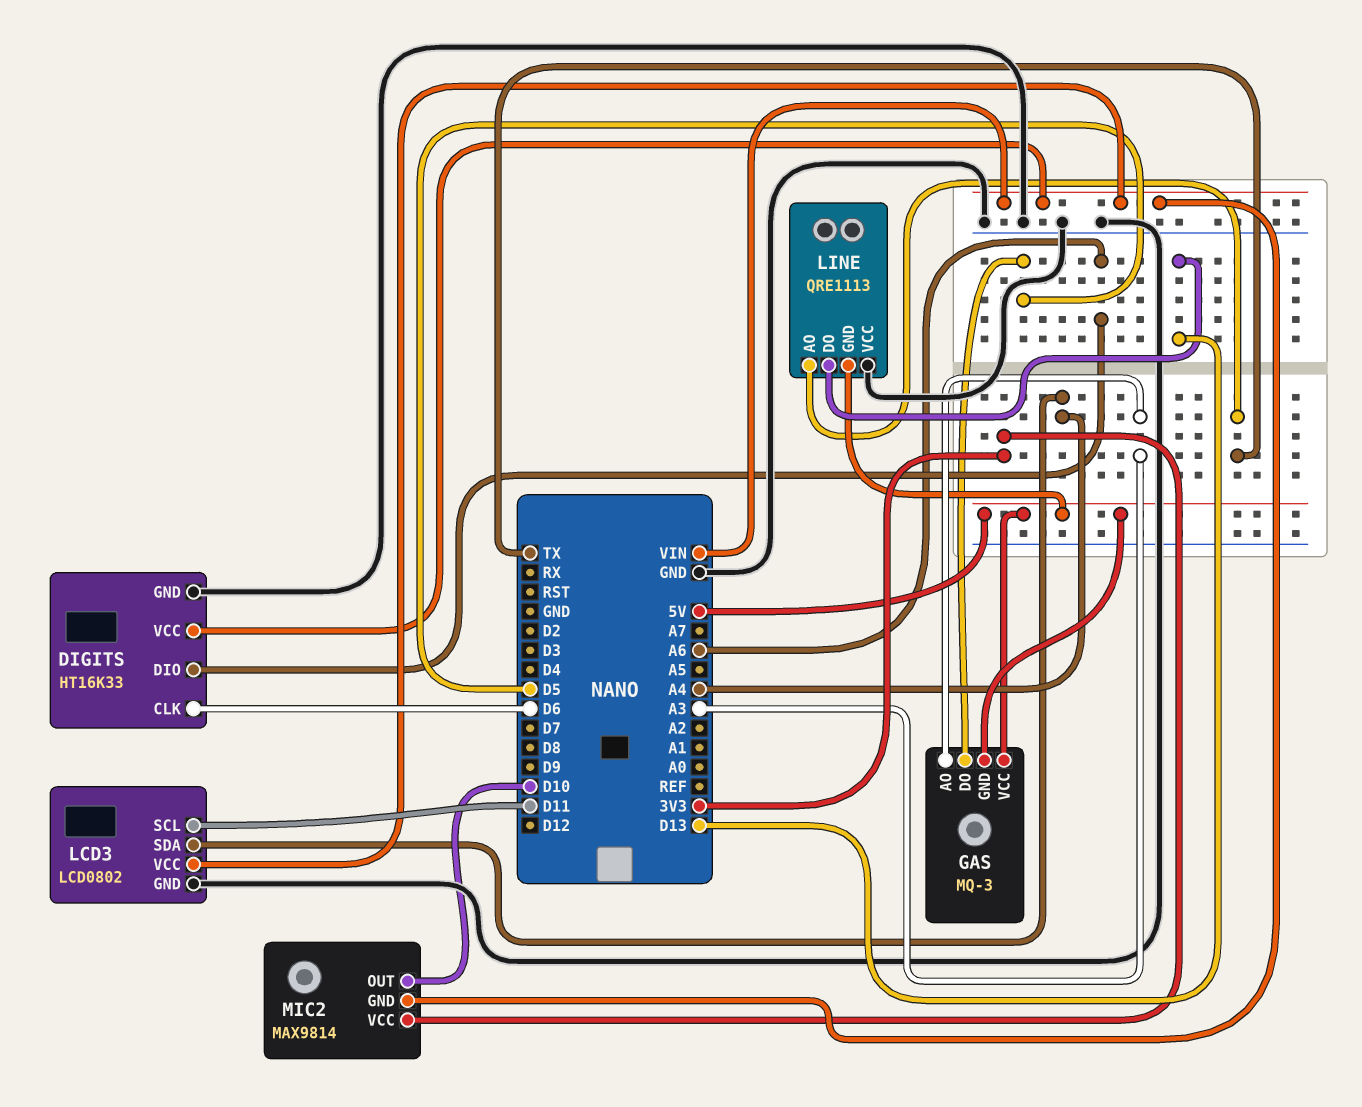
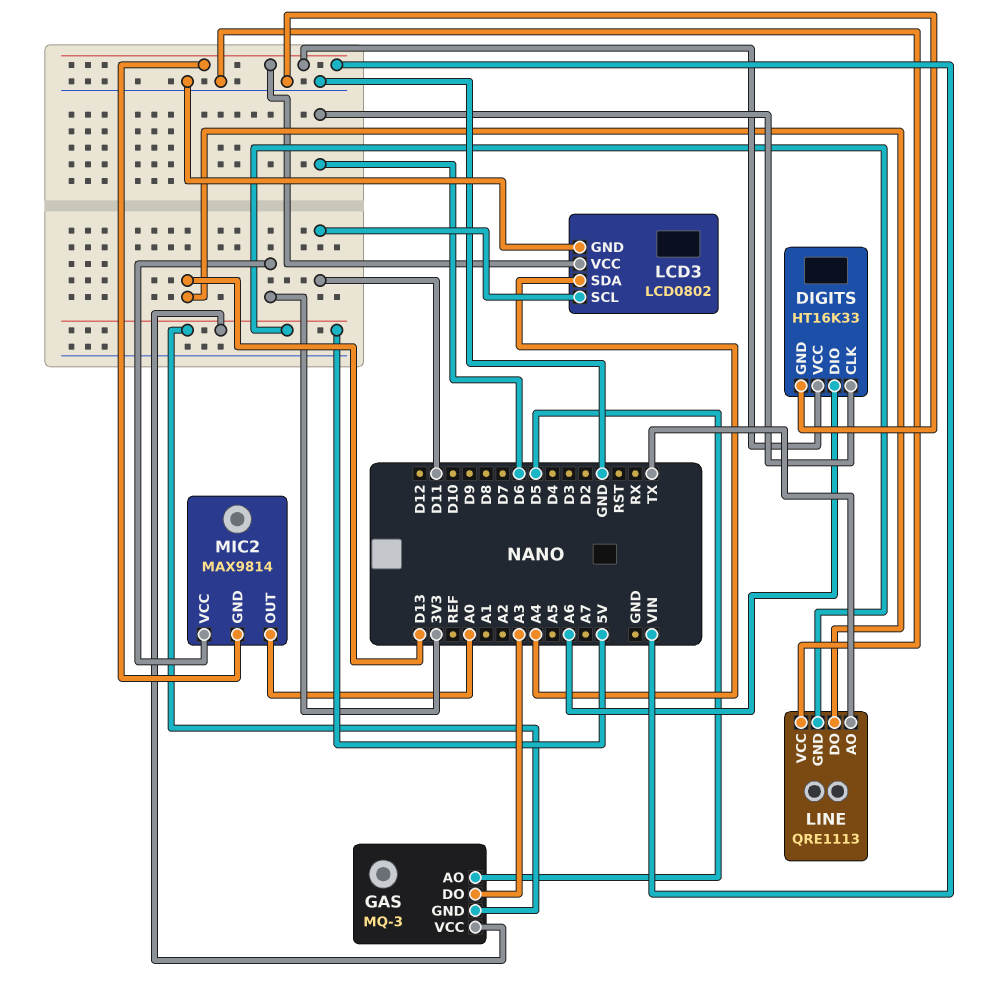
GAS pin AO: A3 -> D5
GAS pin DO: D5 -> A3
MIC2 pin OUT: D10 -> A0

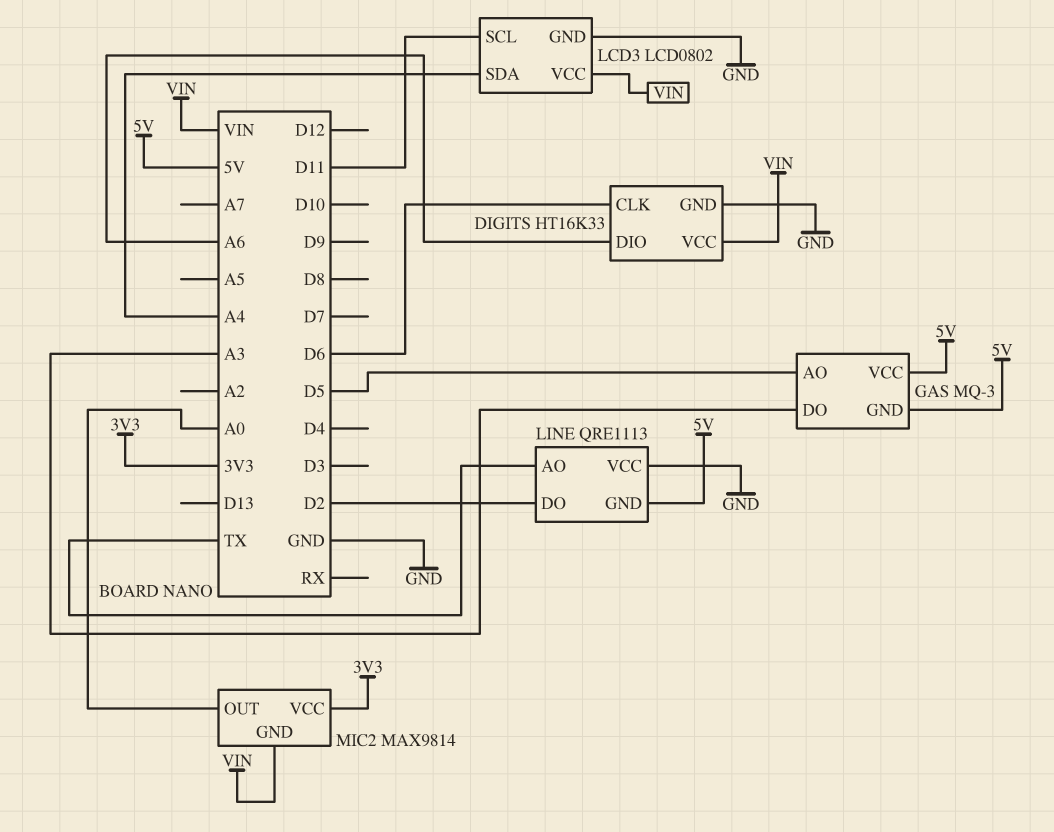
LINE pin DO: D13 -> D2

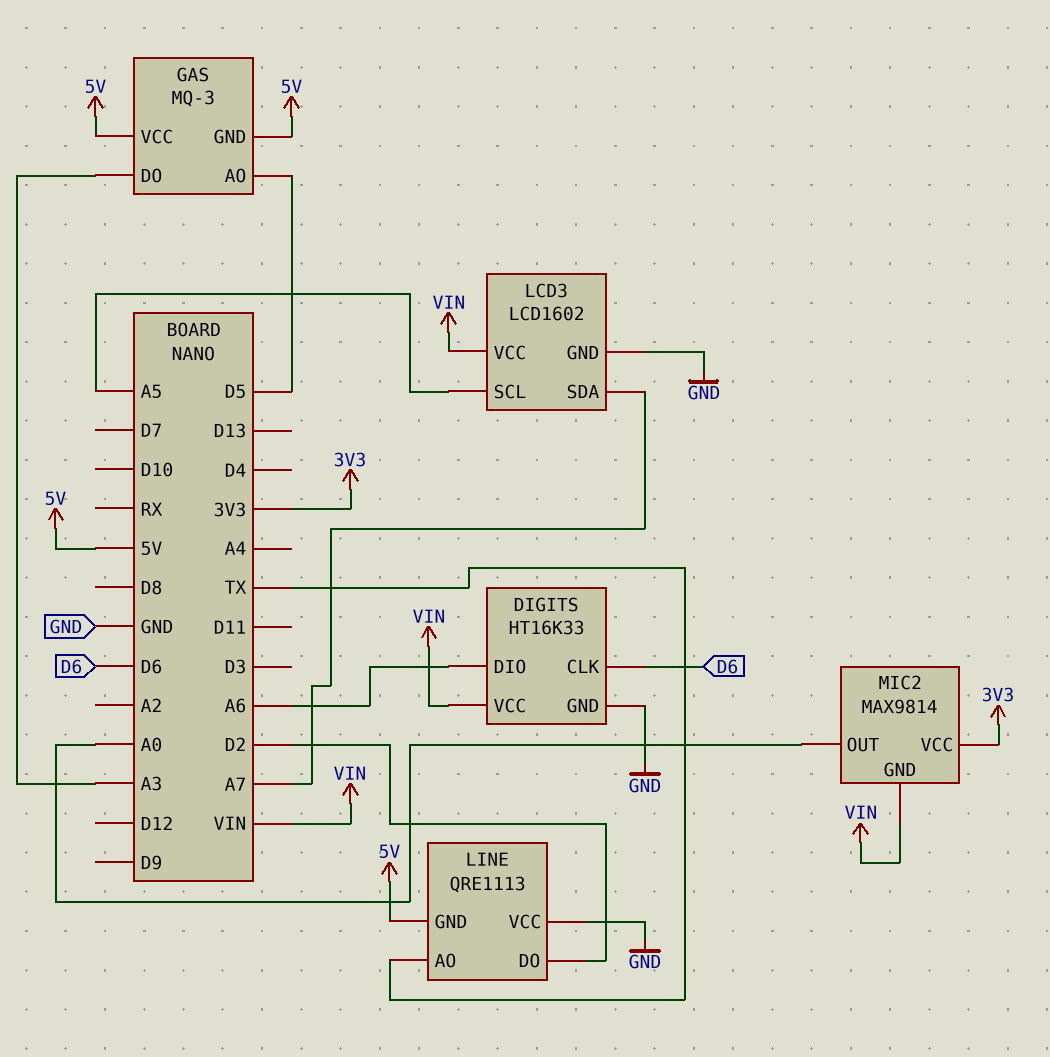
LCD3: LCD0802 -> LCD1602
LCD3 pin SCL: D11 -> A5
LCD3 pin SDA: A4 -> A7

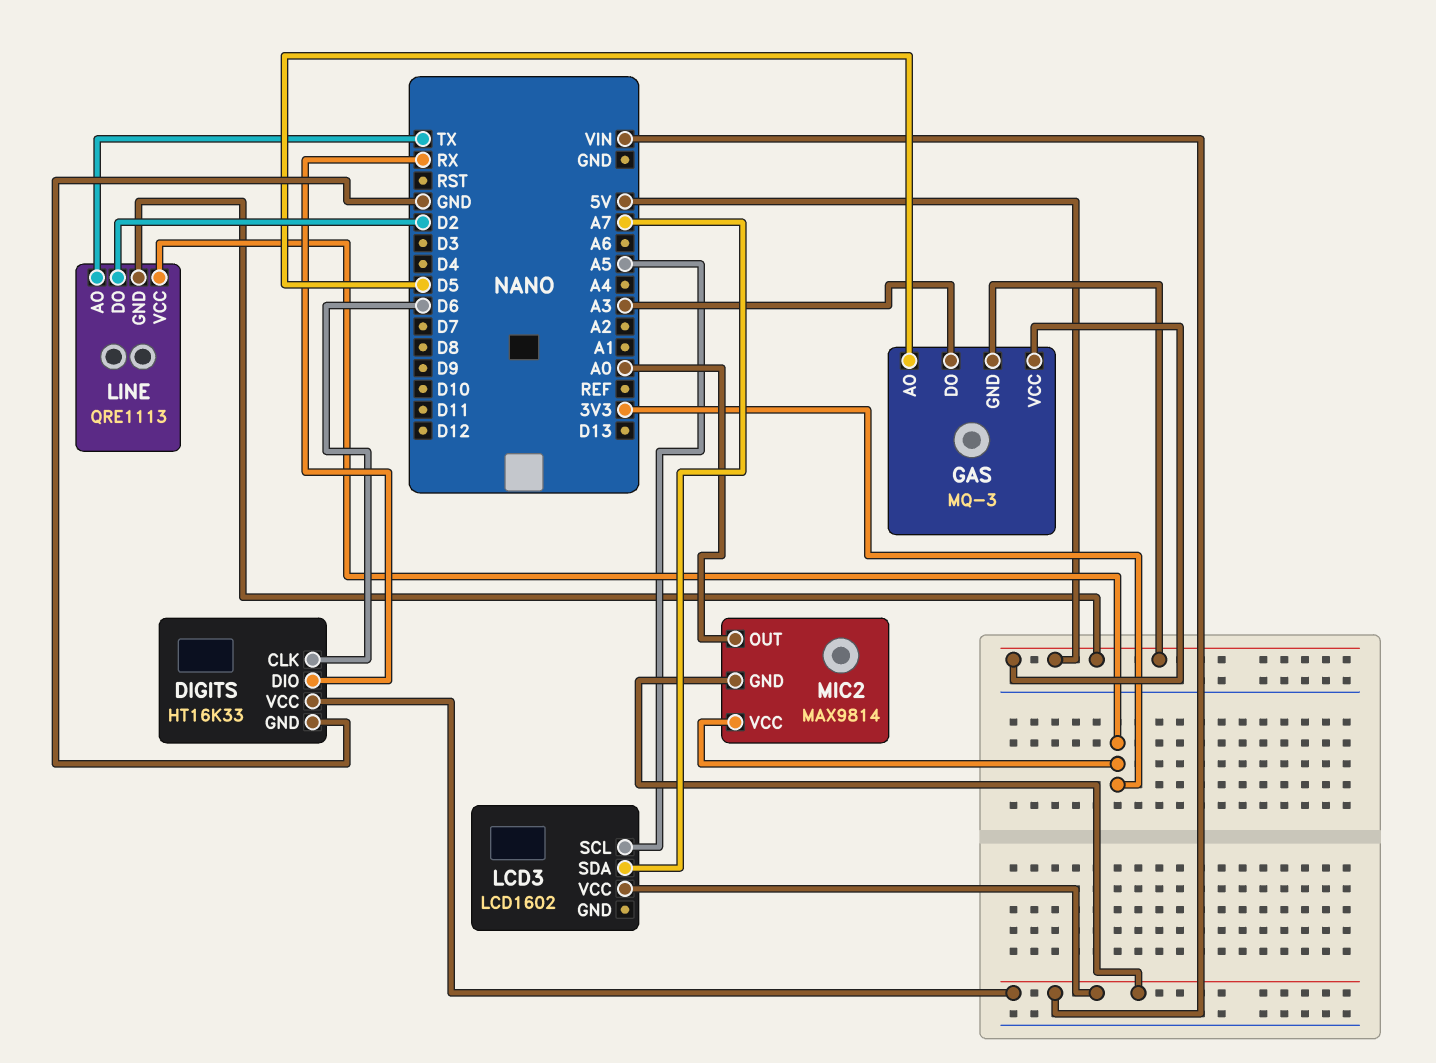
DIGITS pin DIO: A6 -> RX
LCD3 pin GND: GND -> none
LINE pin VCC: GND -> 3V3

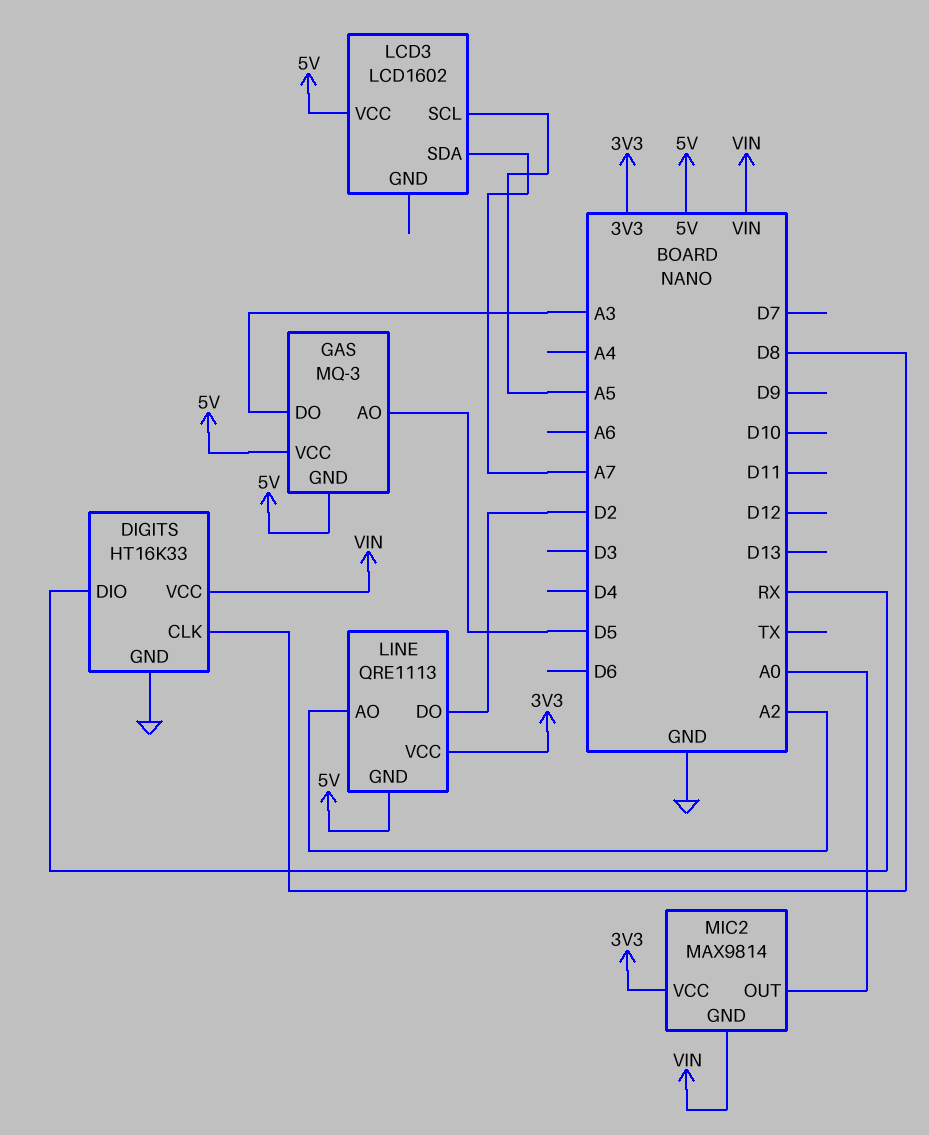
DIGITS pin CLK: D6 -> D8
LCD3 pin VCC: VIN -> 5V
LINE pin AO: TX -> A2

